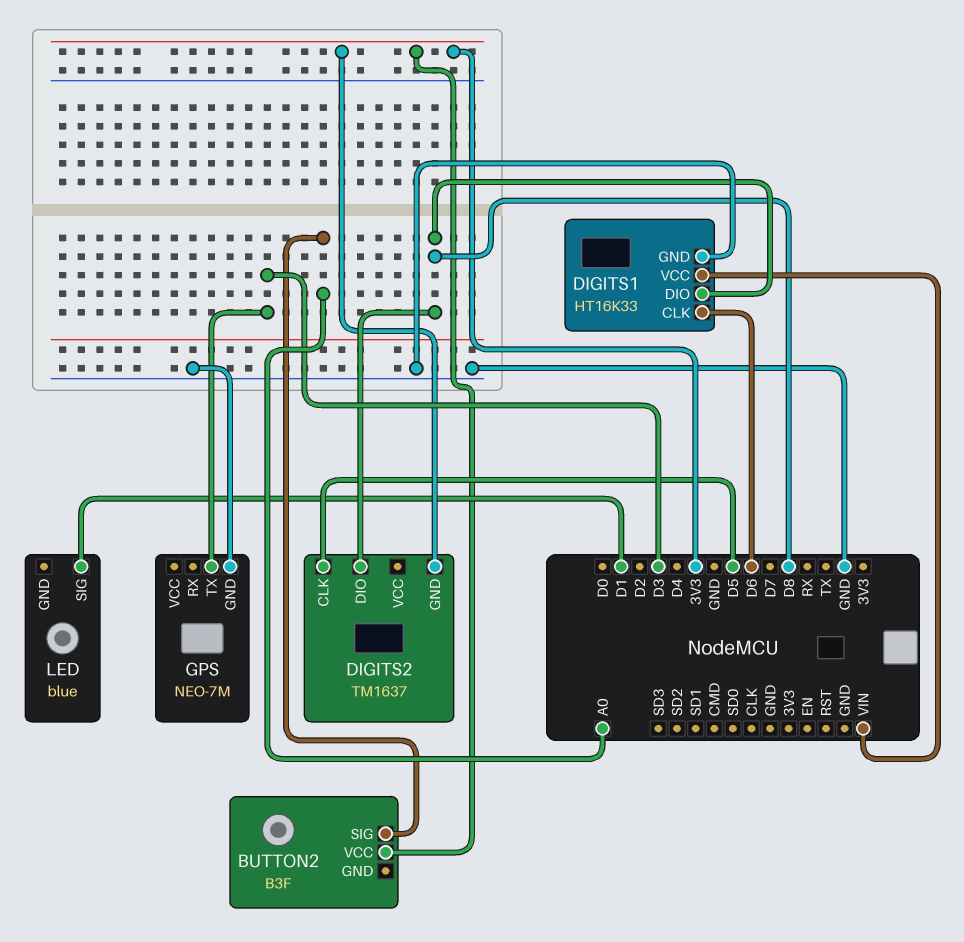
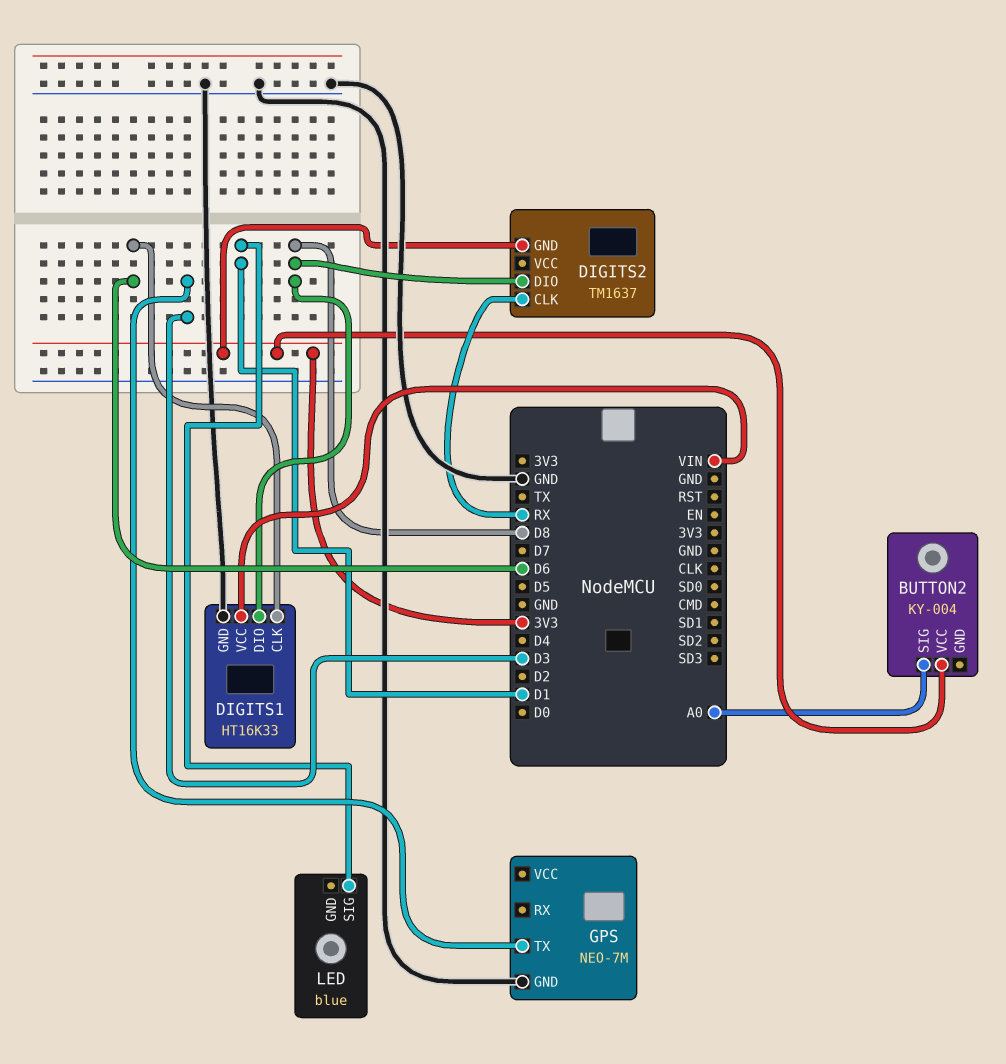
BUTTON2: B3F -> KY-004
DIGITS2 pin CLK: D5 -> RX

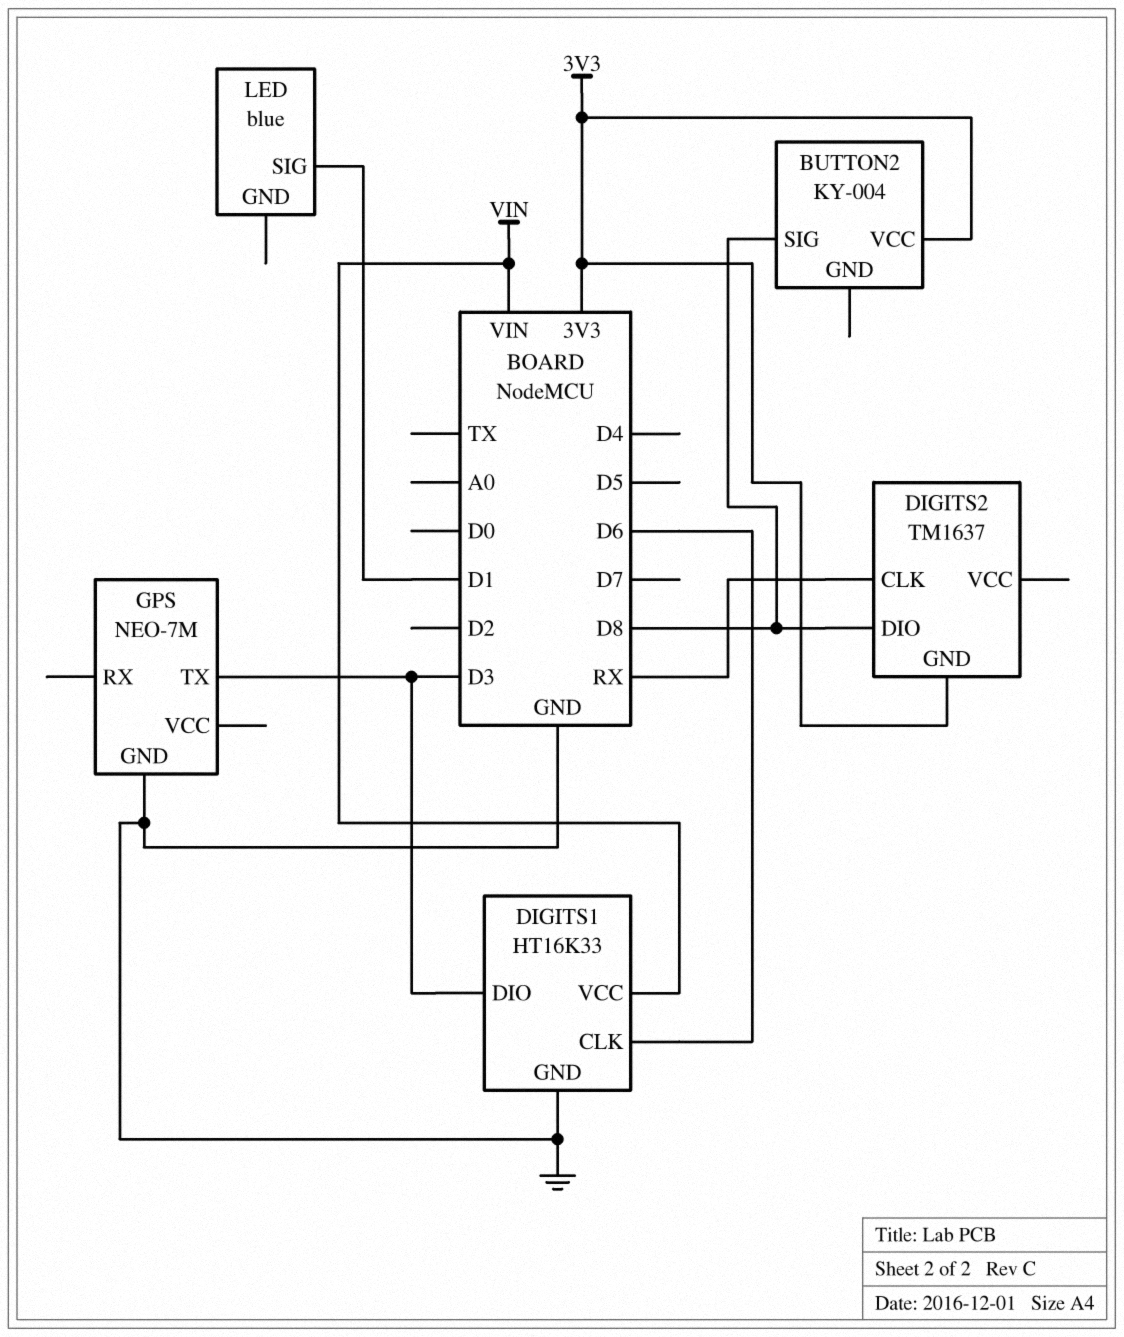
BUTTON2 pin SIG: A0 -> D8
DIGITS1 pin DIO: D8 -> D3

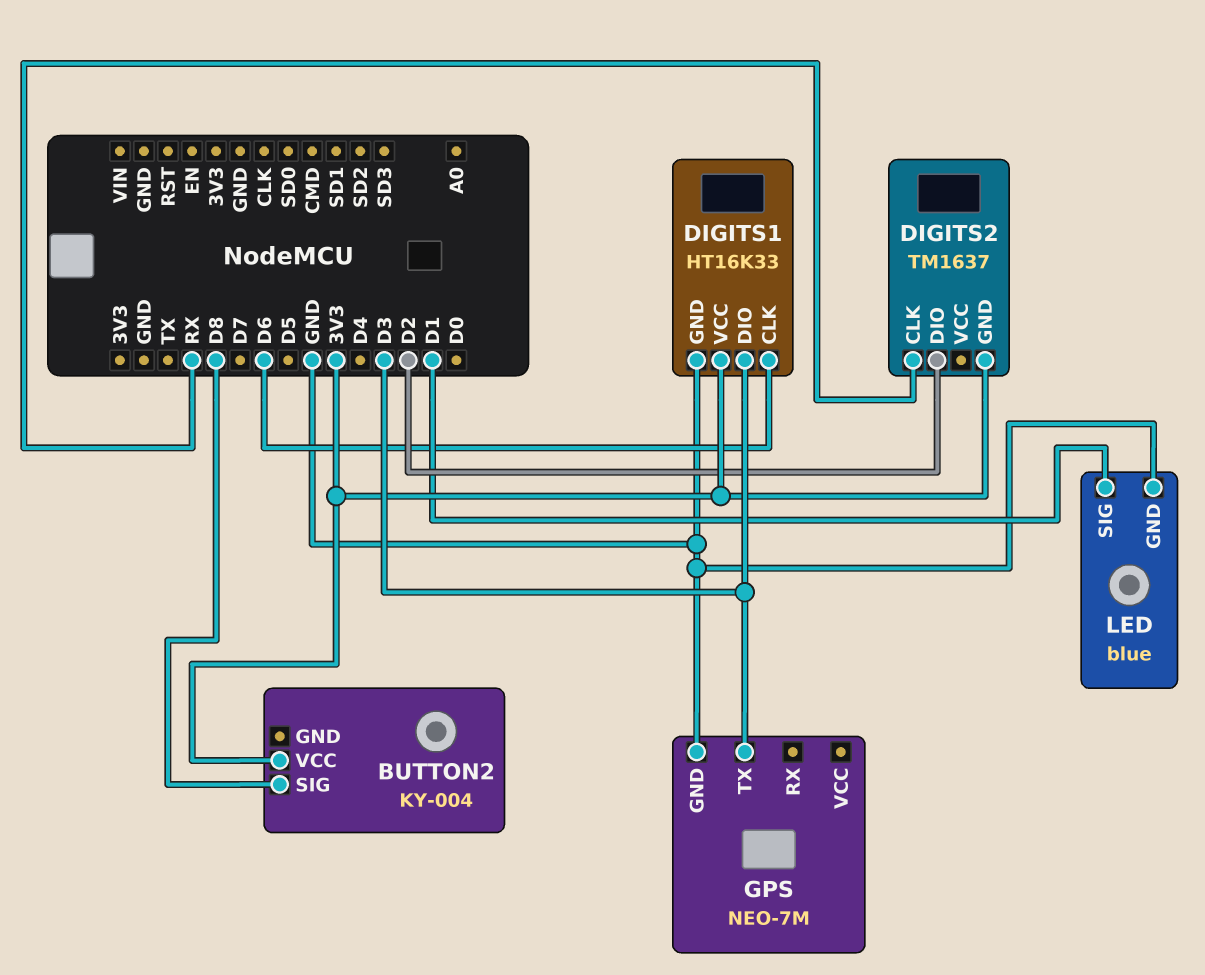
DIGITS1 pin VCC: VIN -> 3V3
DIGITS2 pin DIO: D8 -> D2
LED pin GND: none -> GND

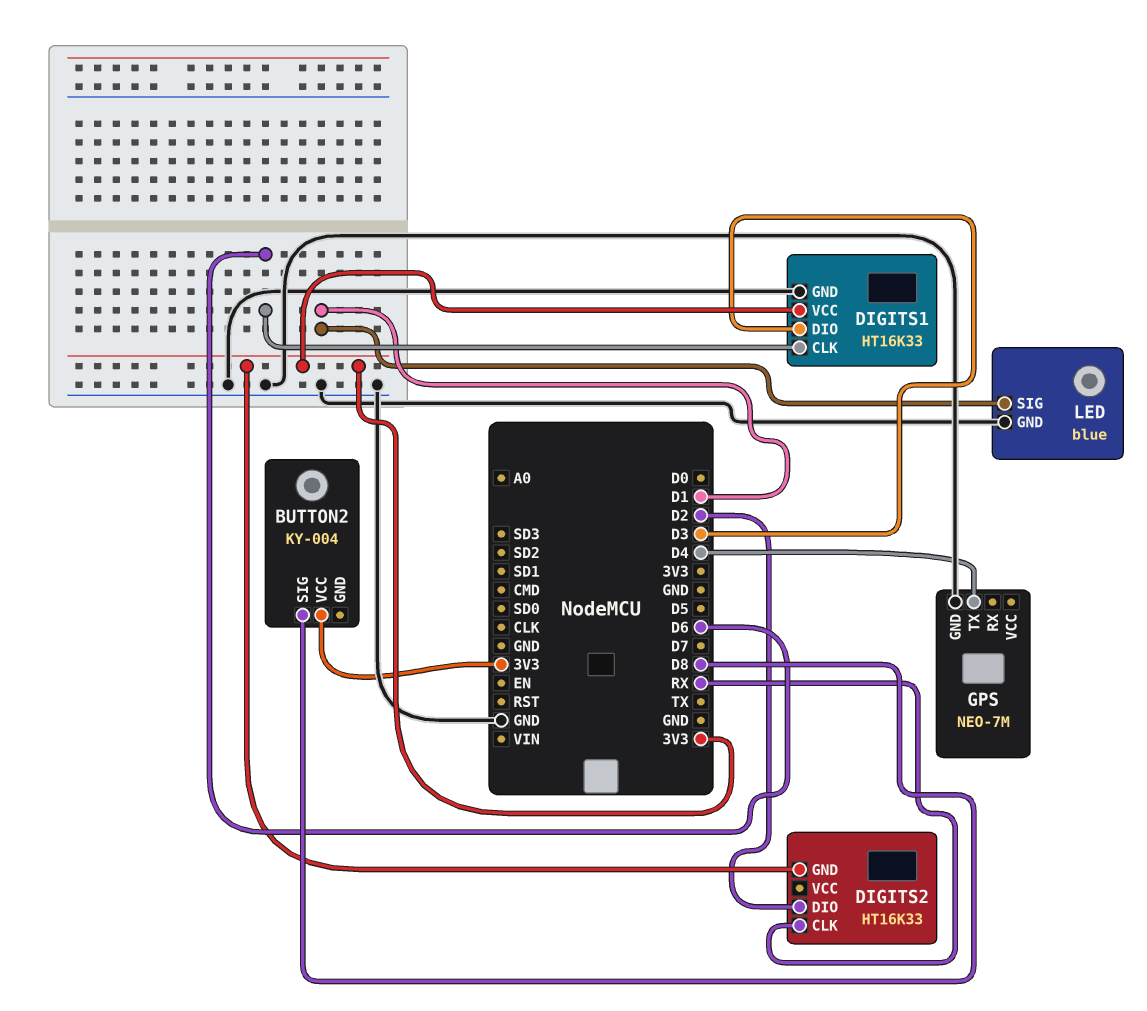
DIGITS2: TM1637 -> HT16K33
GPS pin TX: D3 -> D4

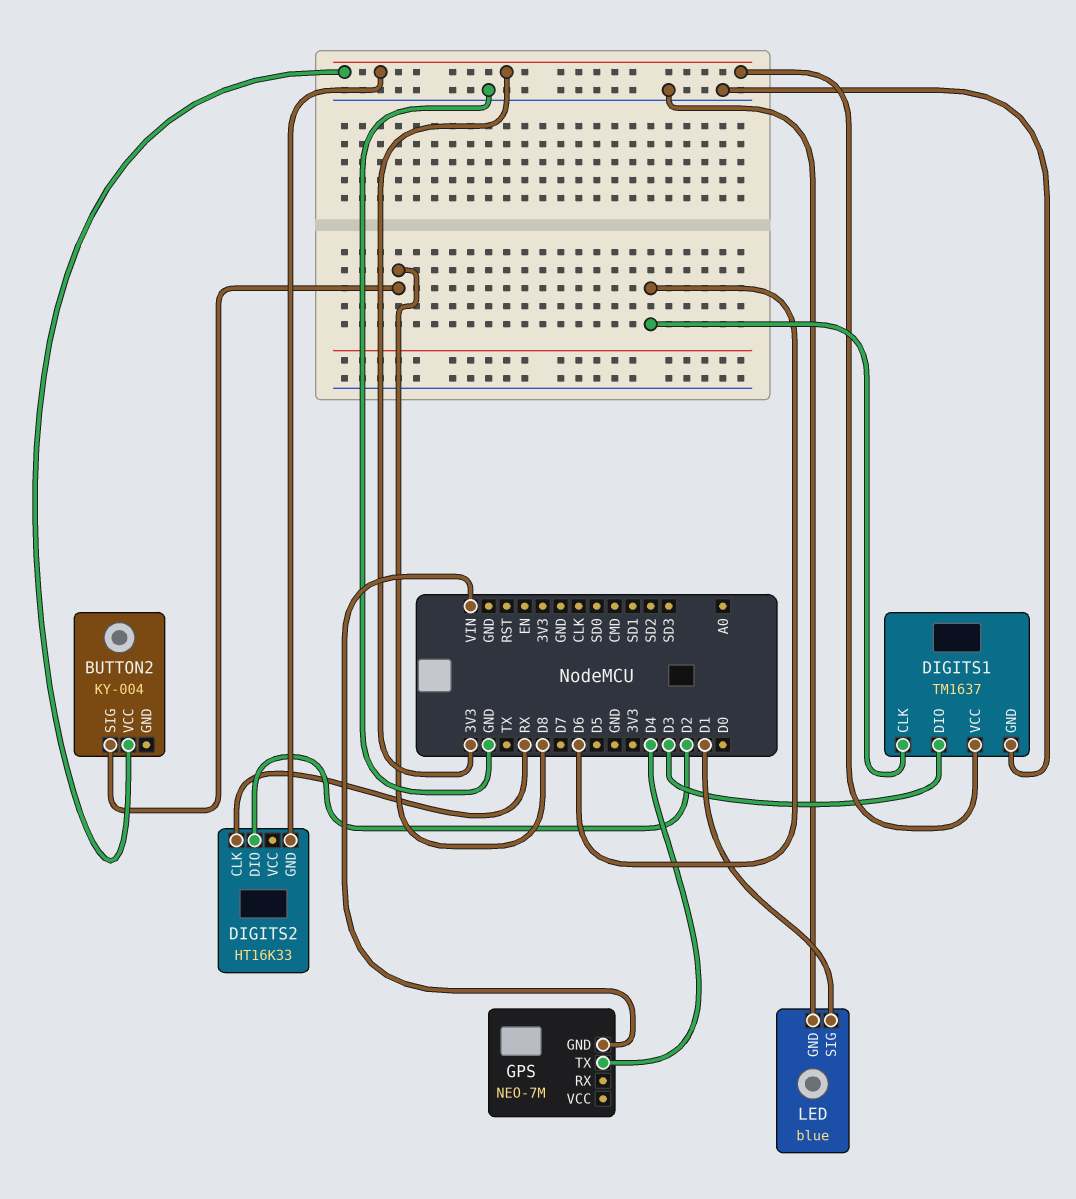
DIGITS1: HT16K33 -> TM1637
GPS pin GND: GND -> VIN

